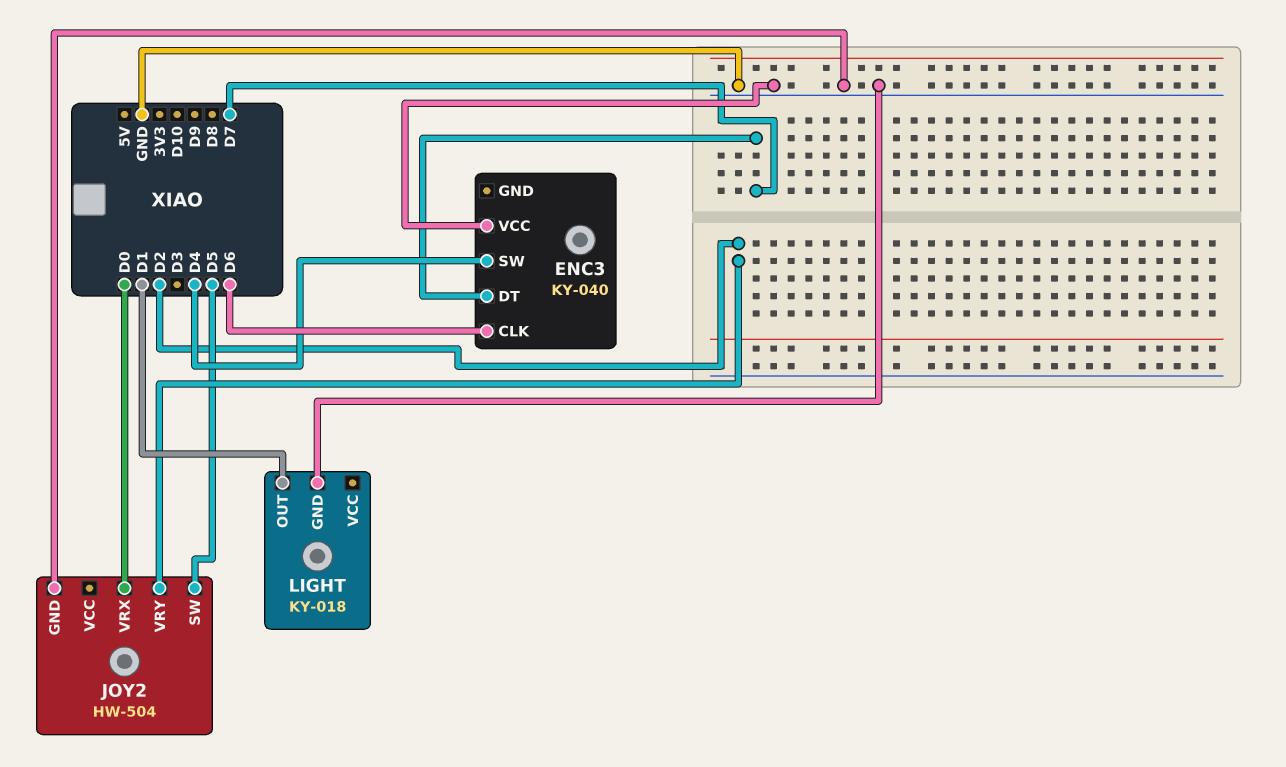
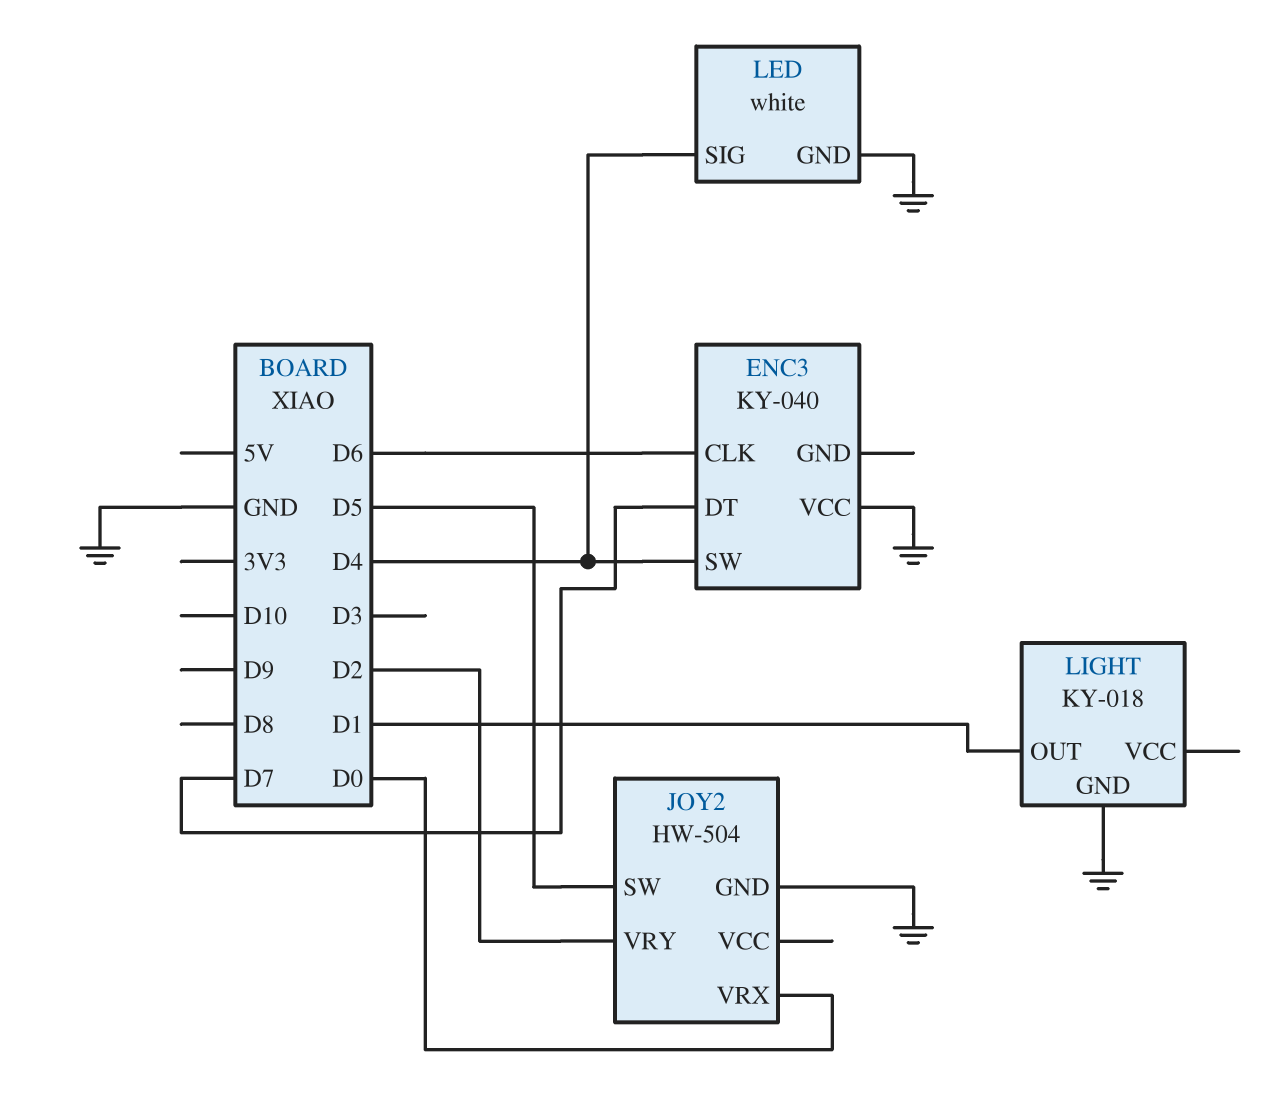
LED: none -> white
LED pin GND: none -> GND
LED pin SIG: none -> D4

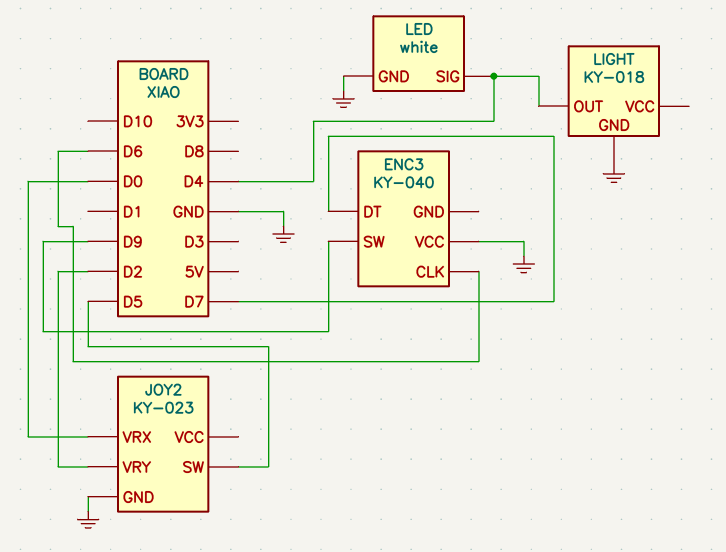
ENC3 pin SW: D4 -> D9
JOY2: HW-504 -> KY-023
LIGHT pin OUT: D1 -> D4

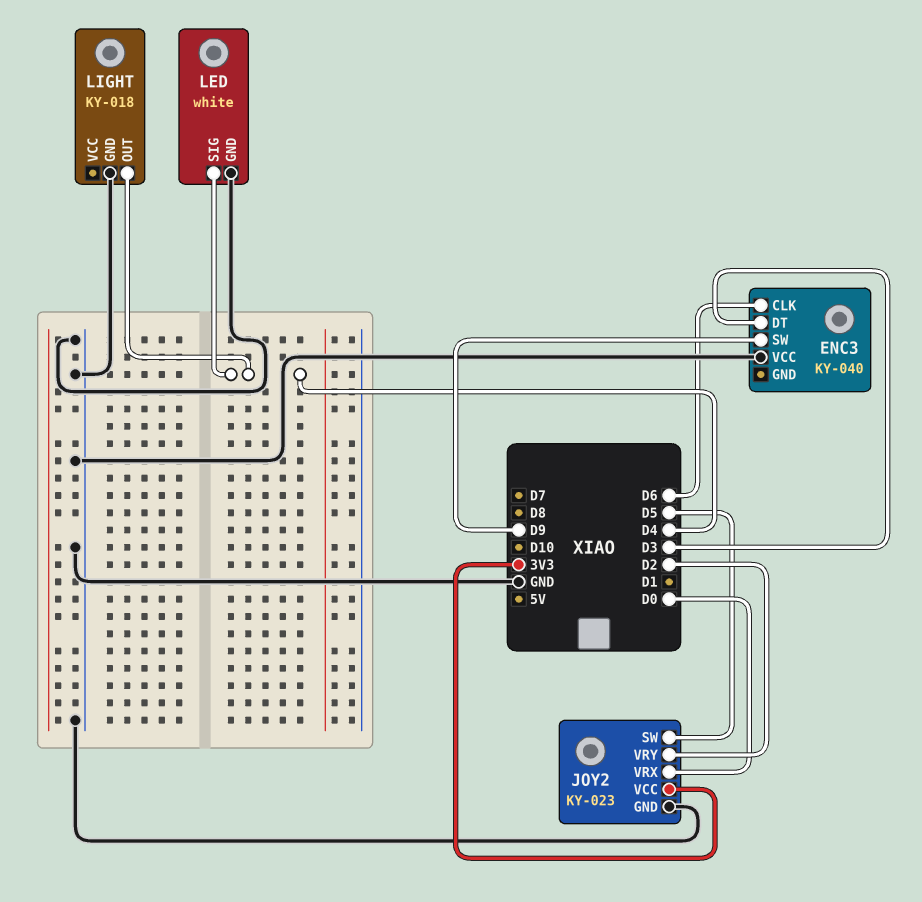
ENC3 pin DT: D7 -> D3
JOY2 pin VCC: none -> 3V3

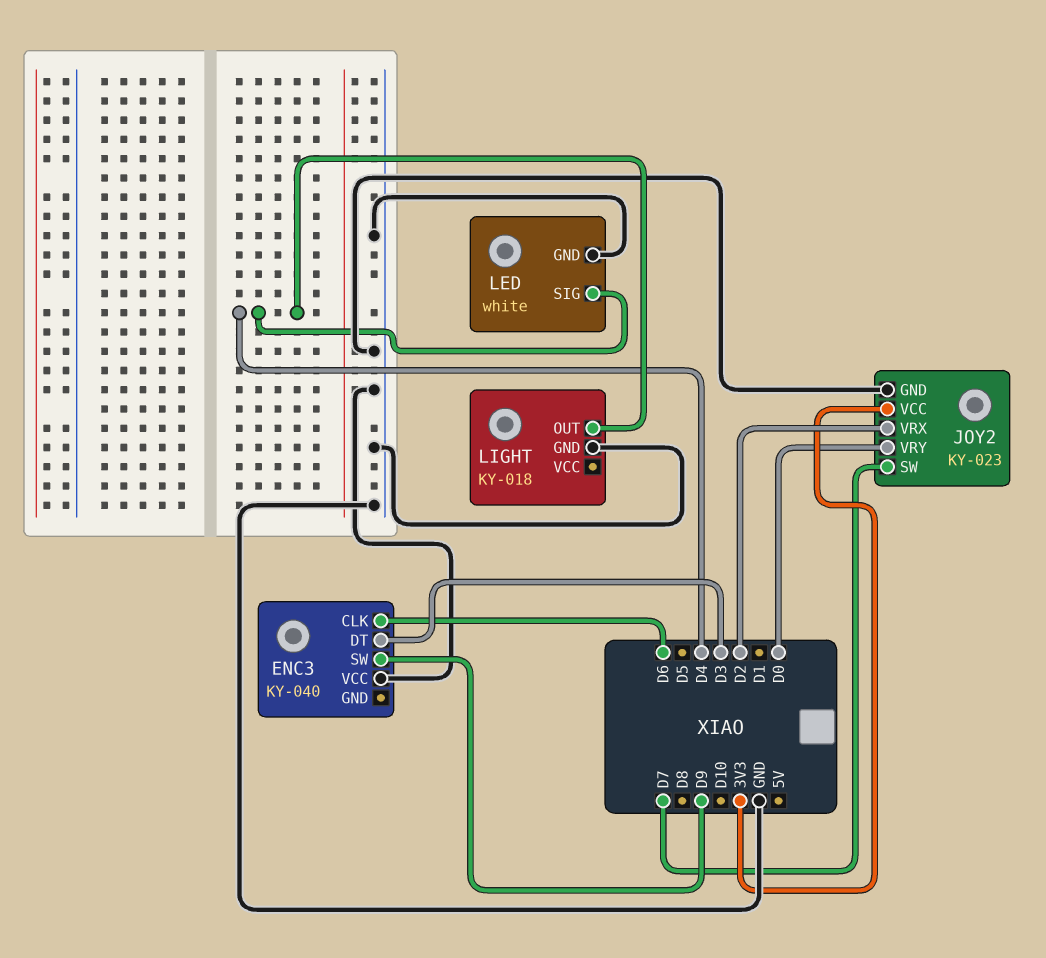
JOY2 pin SW: D5 -> D7
JOY2 pin VRX: D0 -> D2
JOY2 pin VRY: D2 -> D0

